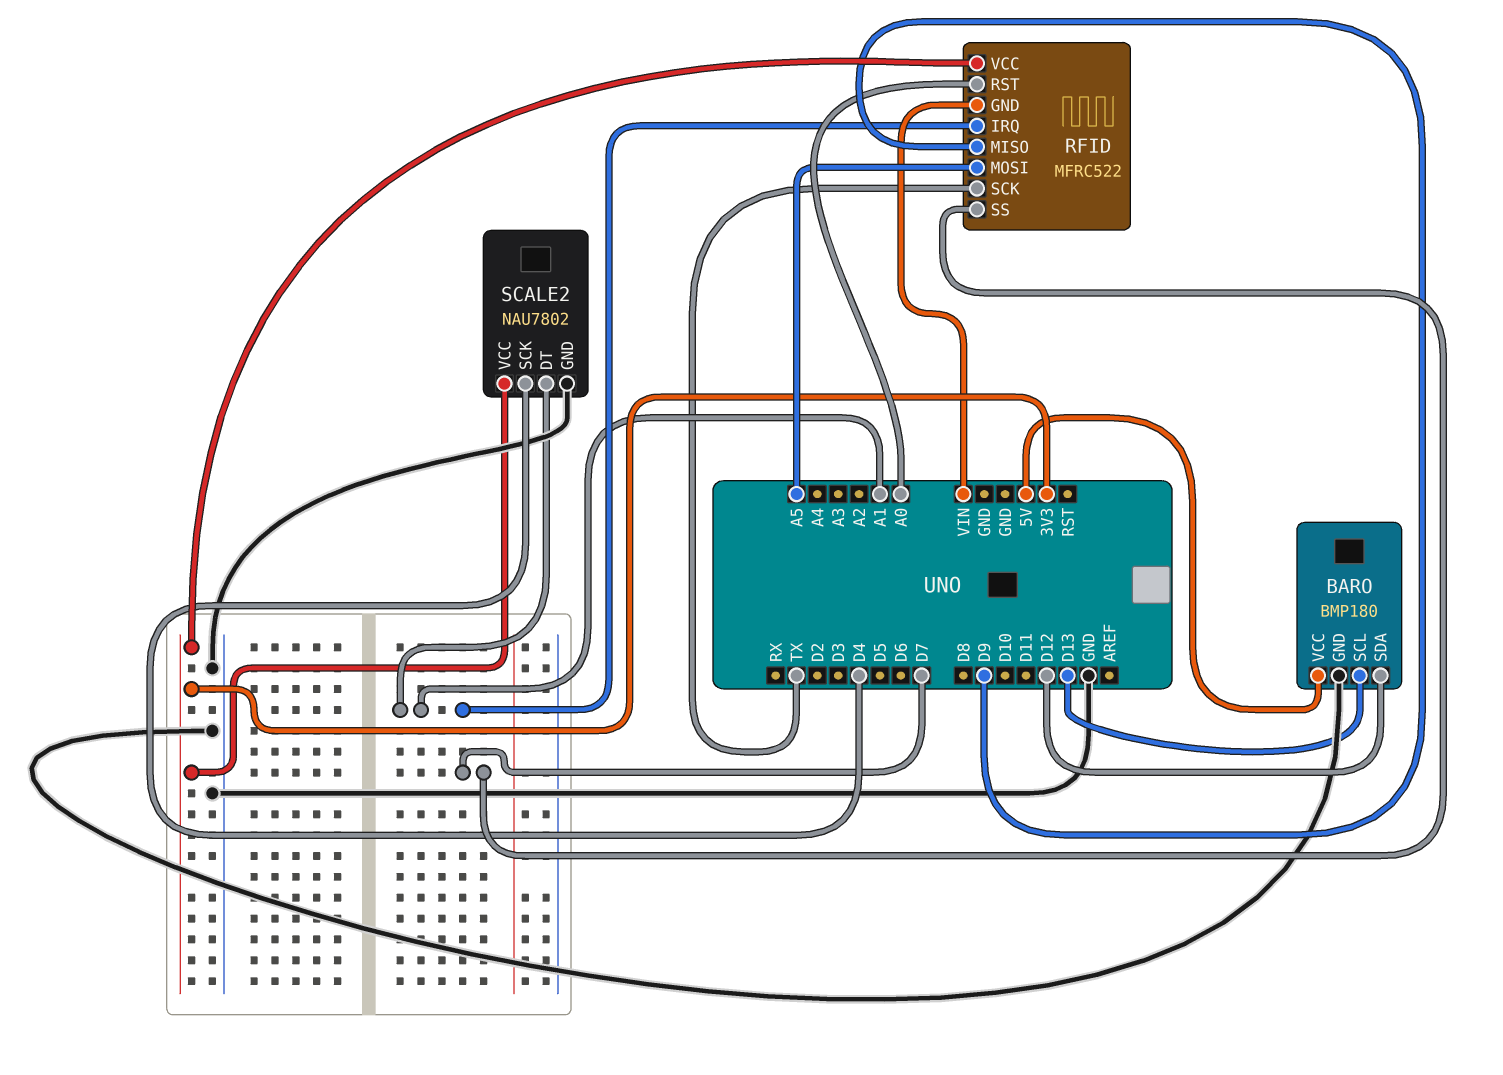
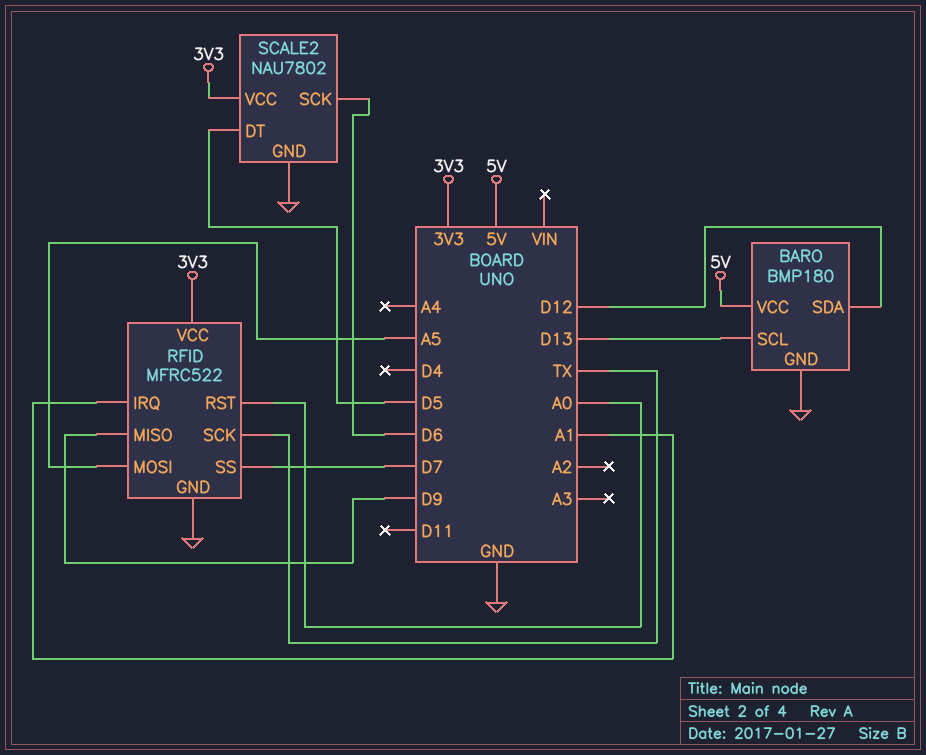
RFID pin GND: VIN -> GND
SCALE2 pin DT: A1 -> D5
SCALE2 pin SCK: D4 -> D6

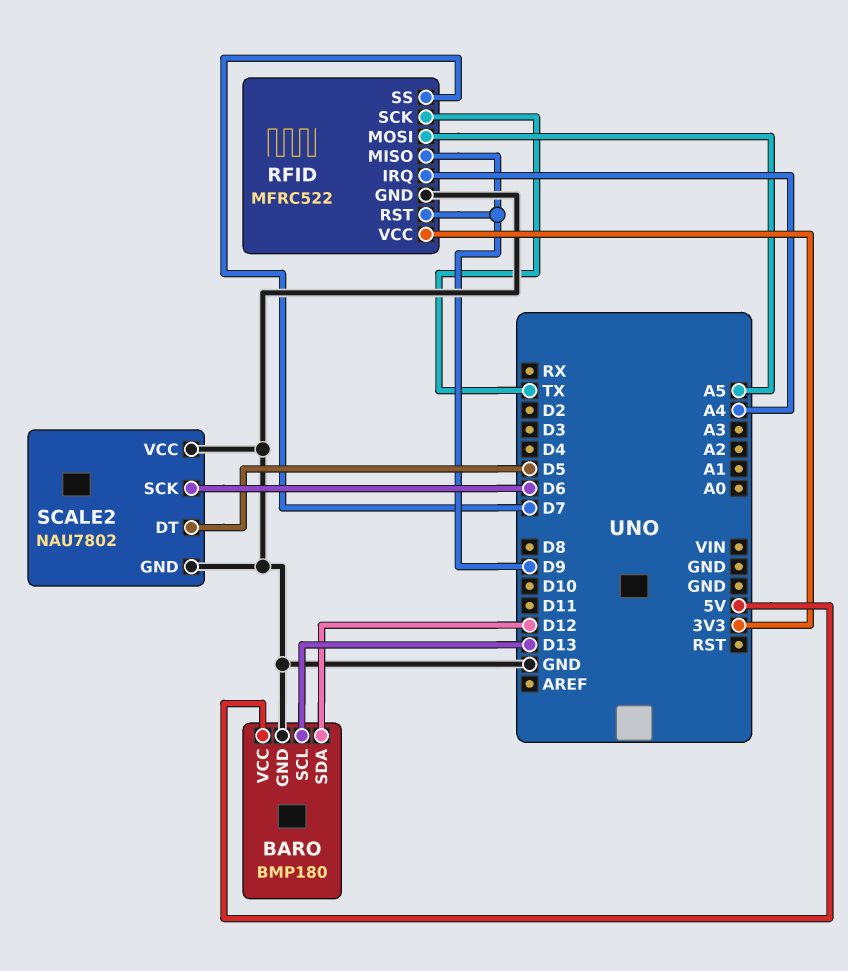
RFID pin IRQ: A1 -> A4
RFID pin RST: A0 -> D9
SCALE2 pin VCC: 3V3 -> GND

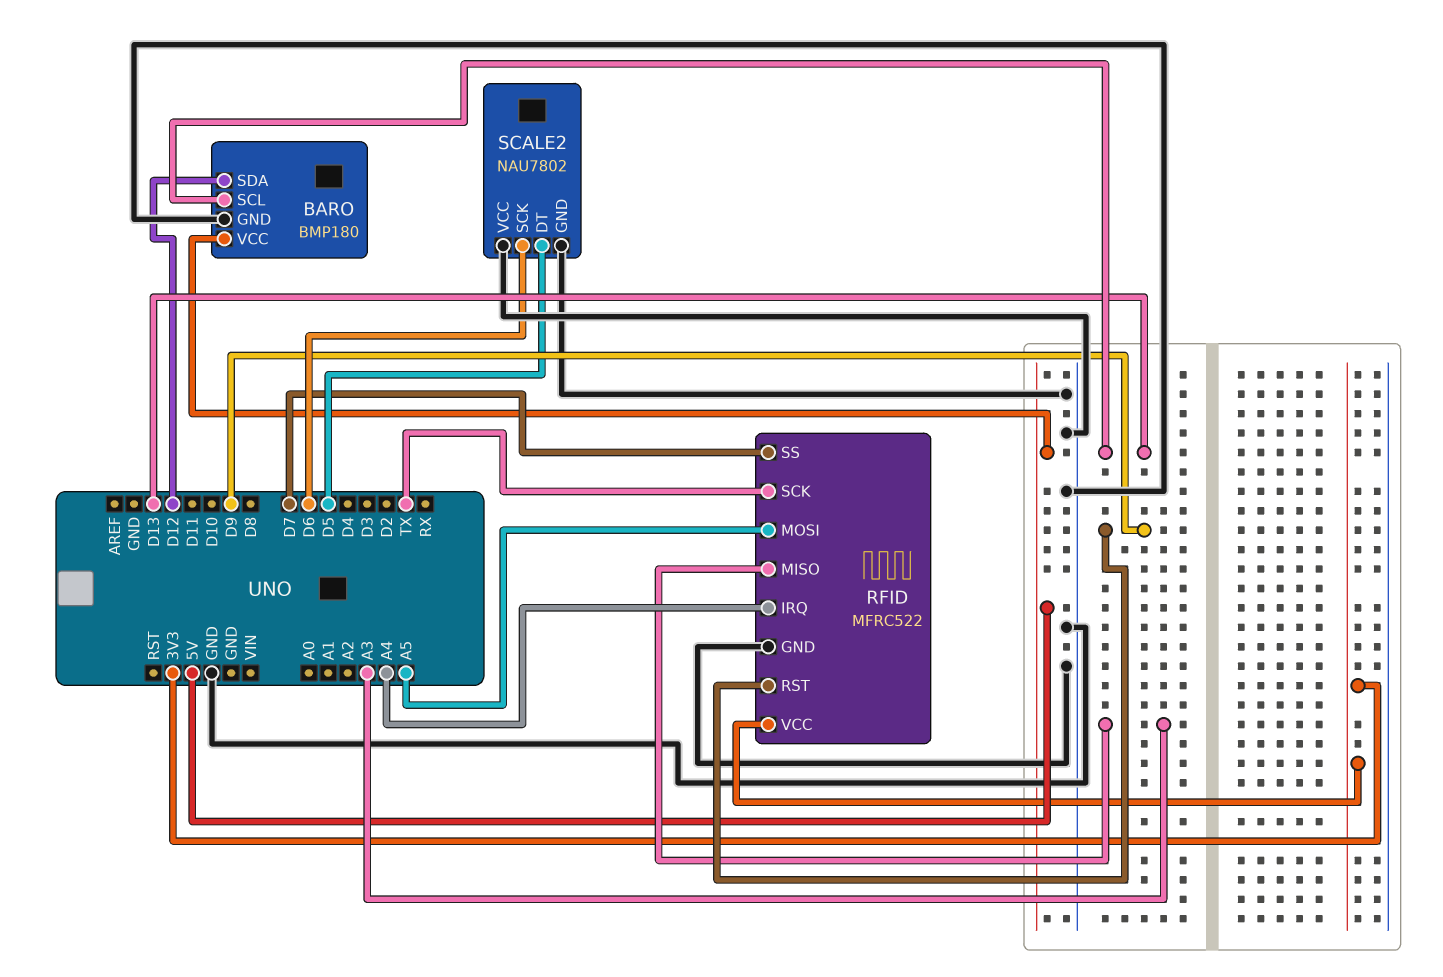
RFID pin MISO: D9 -> A3

